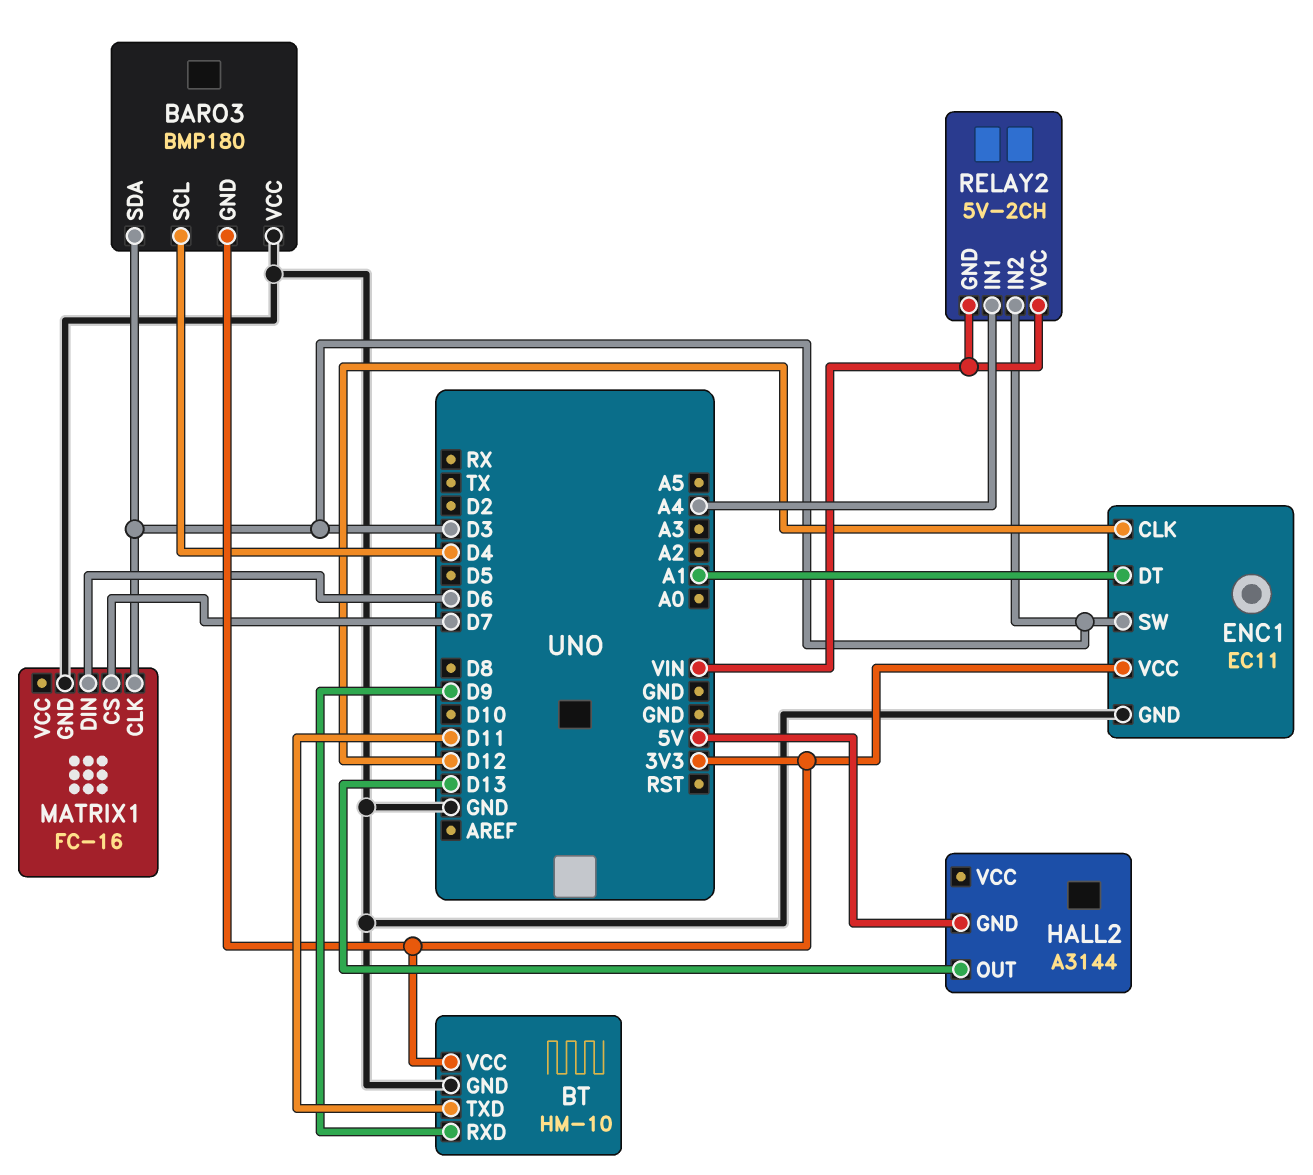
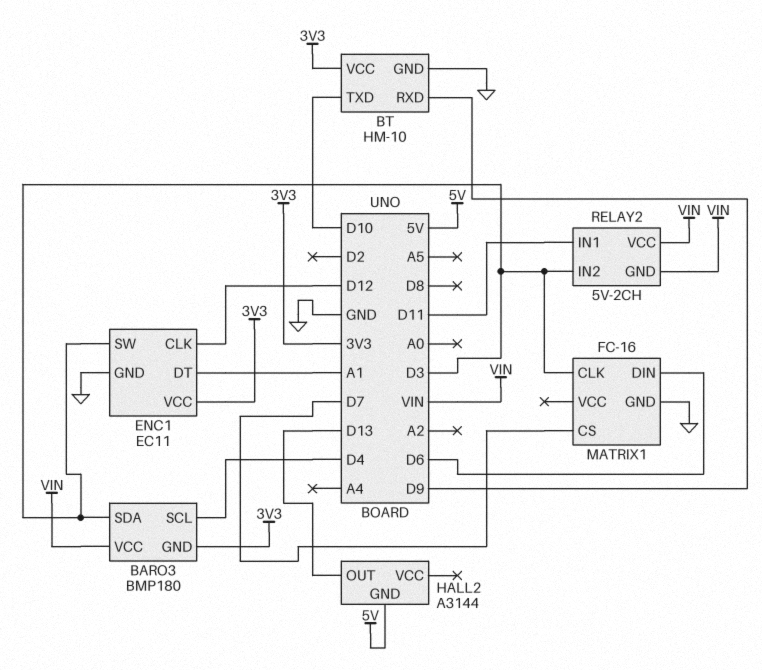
BARO3 pin VCC: GND -> VIN
BT pin TXD: D11 -> D10
RELAY2 pin IN1: A4 -> D11

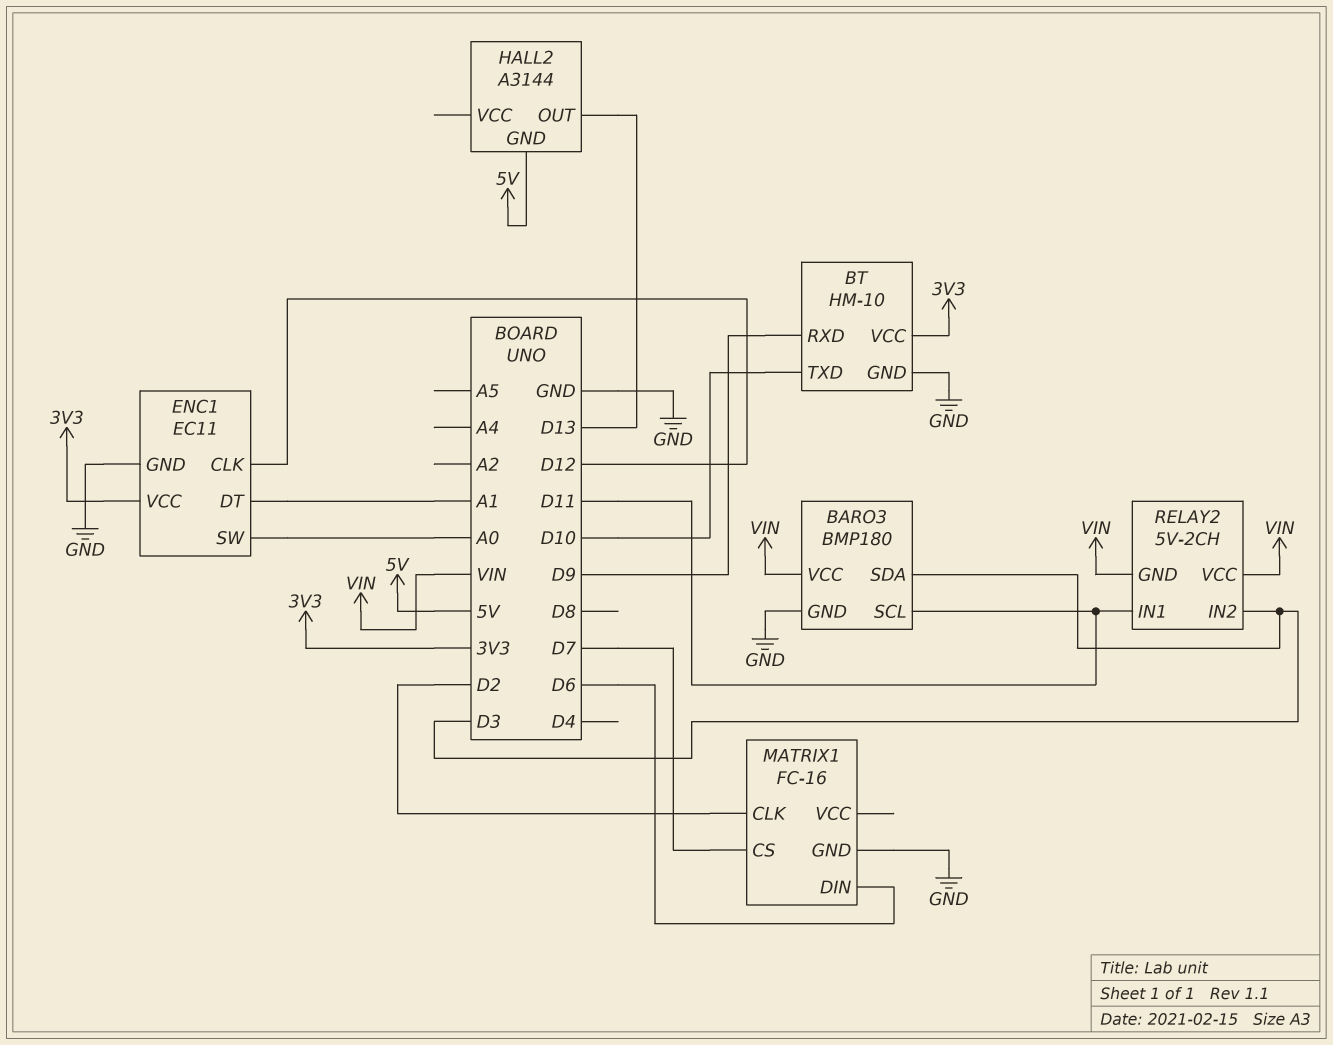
BARO3 pin GND: 3V3 -> GND
BARO3 pin SCL: D4 -> D11
ENC1 pin SW: D3 -> A0
MATRIX1 pin CLK: D3 -> D2

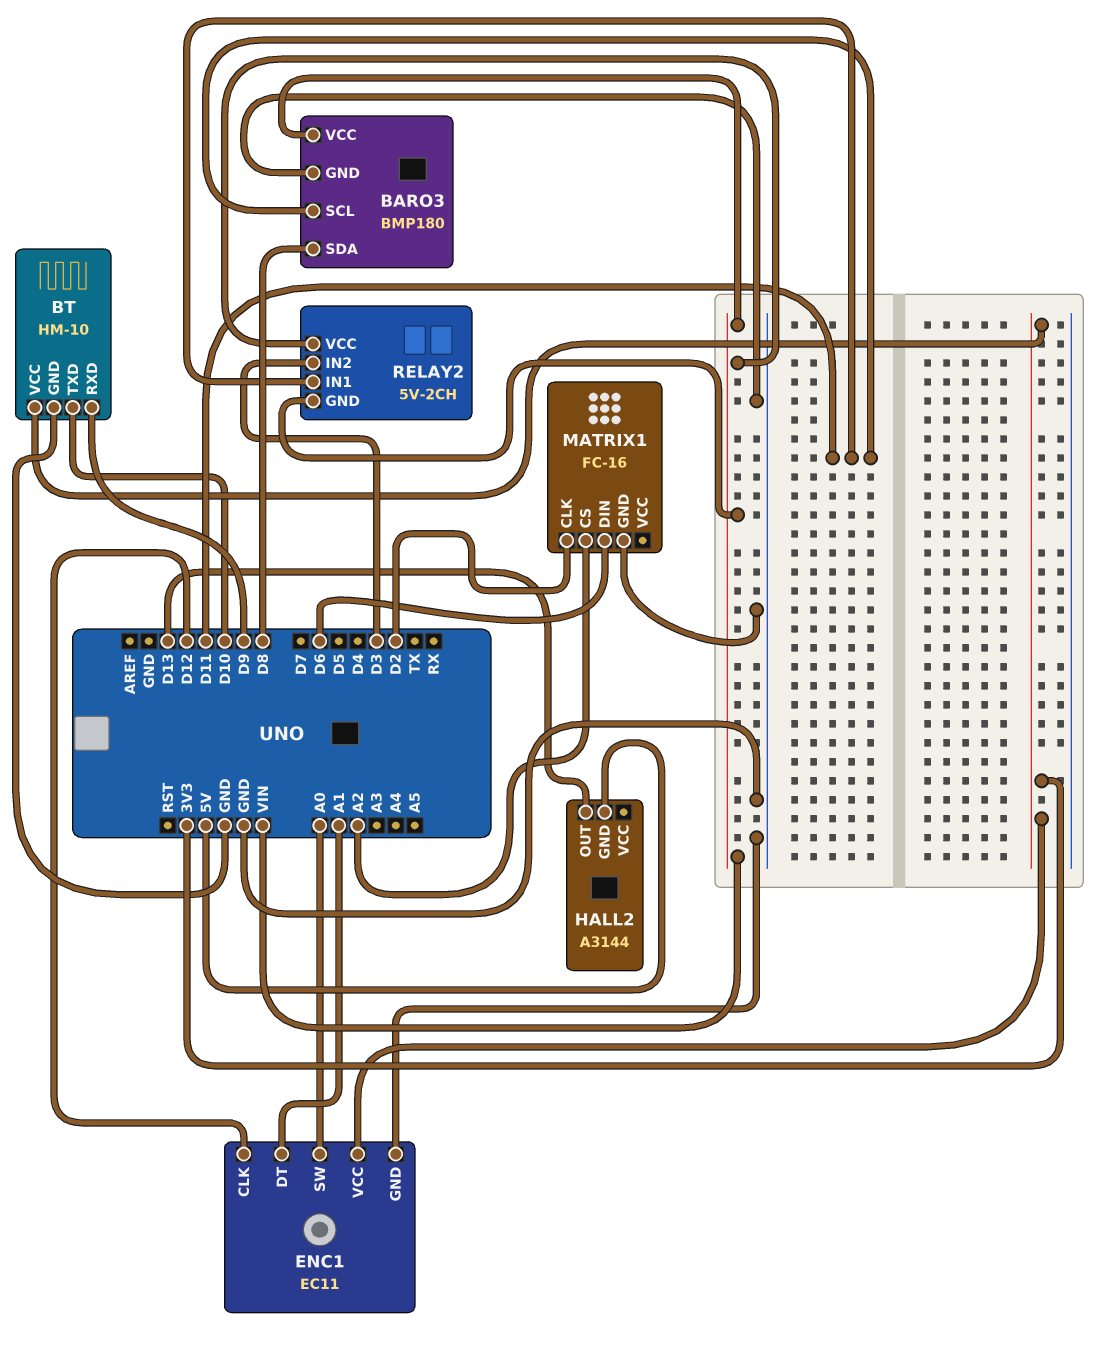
BARO3 pin SDA: D3 -> D8
MATRIX1 pin CS: D7 -> A2

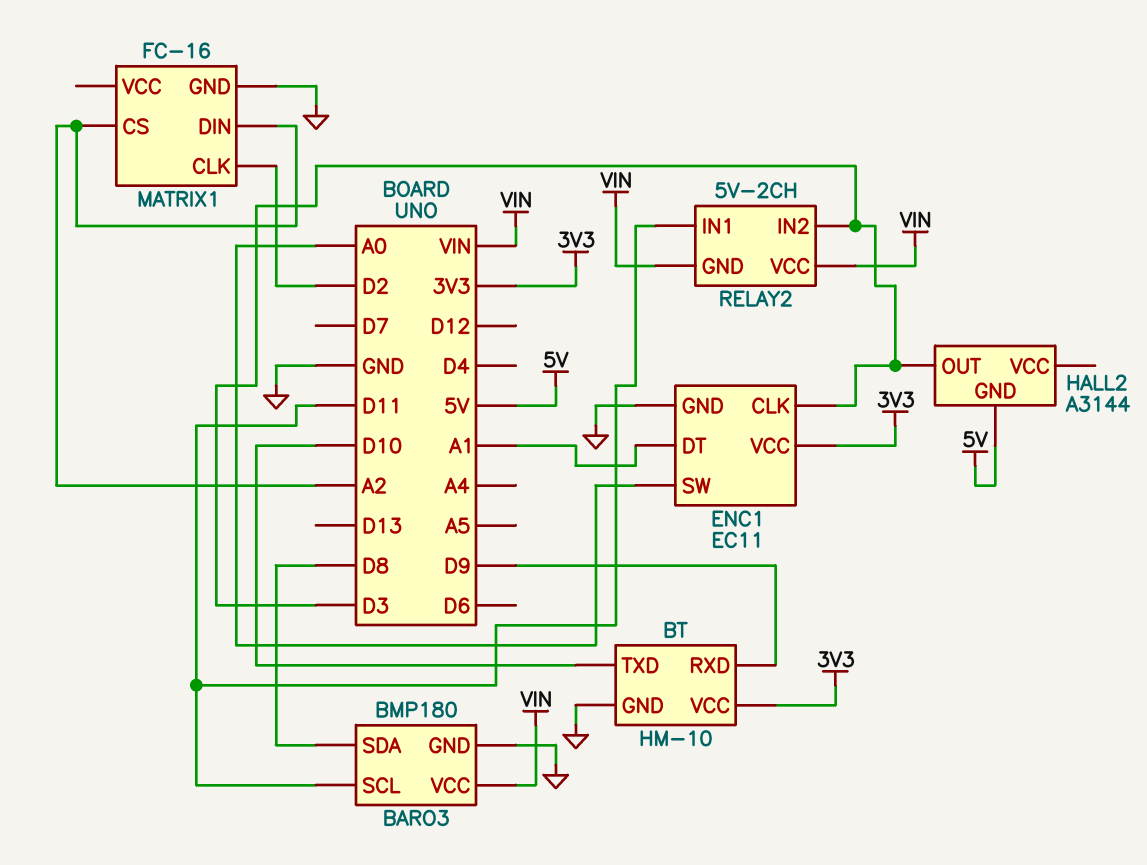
ENC1 pin CLK: D12 -> D3
HALL2 pin OUT: D13 -> D3
MATRIX1 pin DIN: D6 -> A2

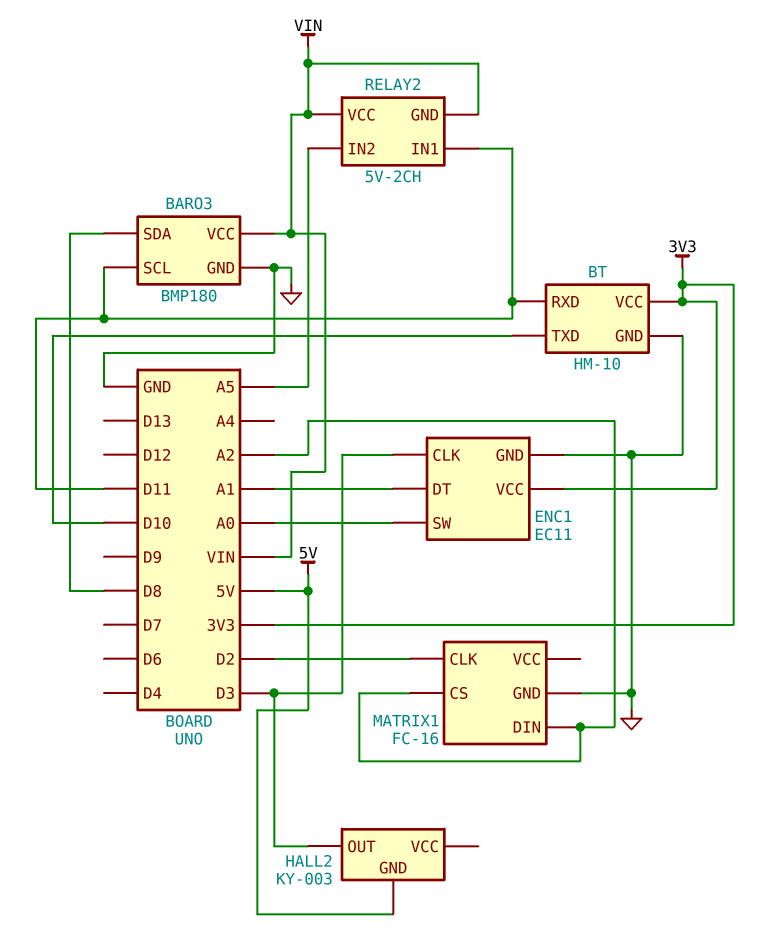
BT pin RXD: D9 -> D11
HALL2: A3144 -> KY-003
RELAY2 pin IN2: D3 -> A5

